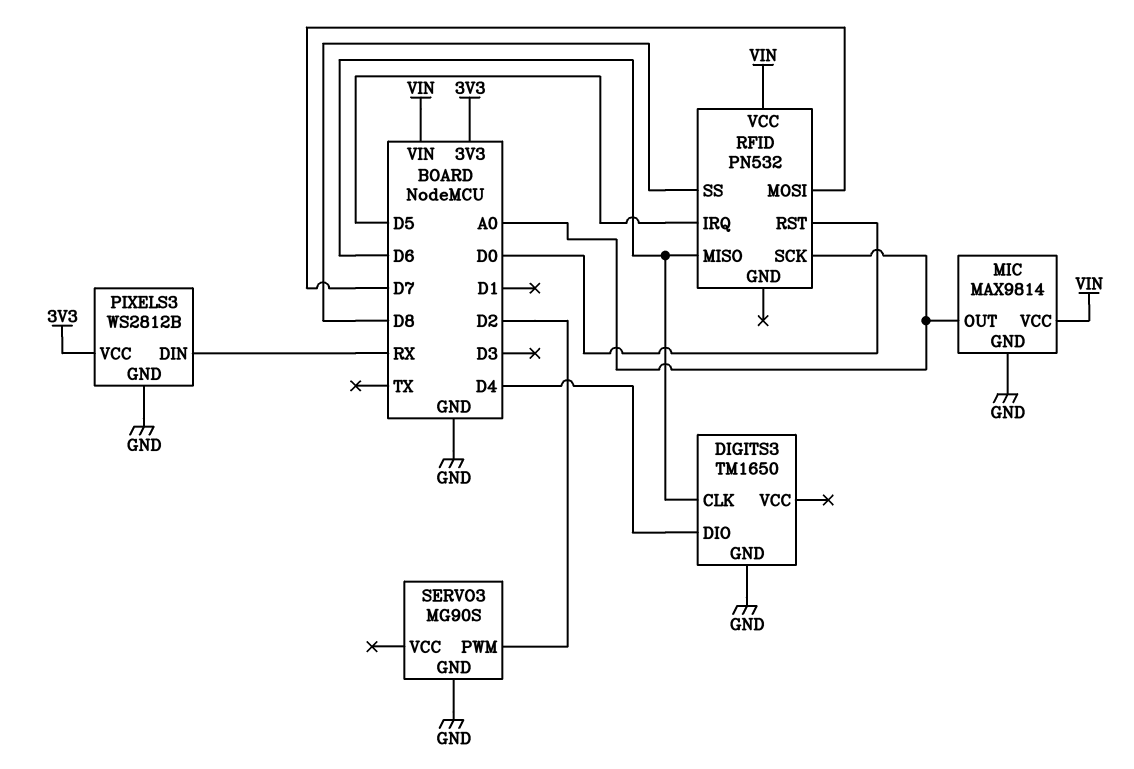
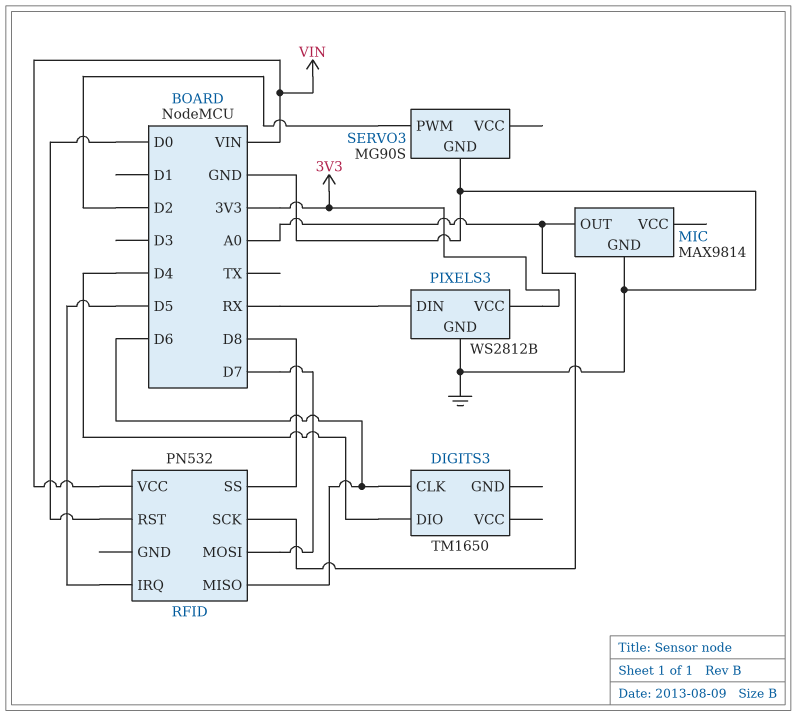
DIGITS3 pin GND: GND -> none
MIC pin VCC: VIN -> none

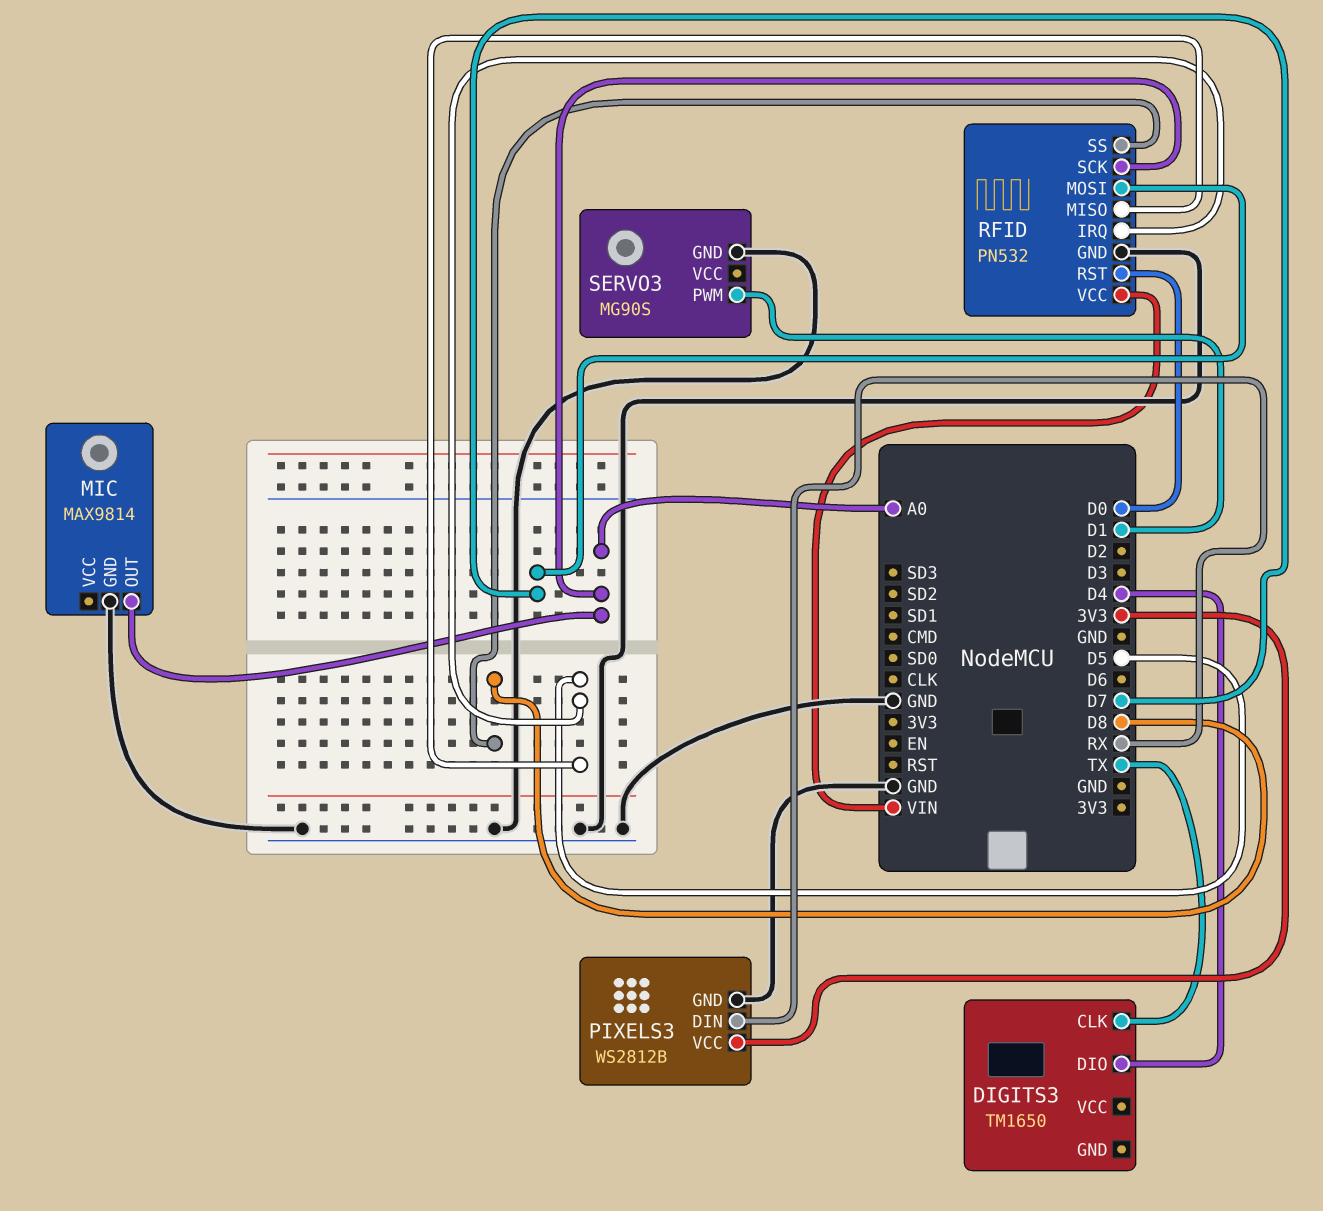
DIGITS3 pin CLK: D6 -> TX
RFID pin GND: none -> GND
RFID pin MISO: D6 -> D5
SERVO3 pin PWM: D2 -> D1

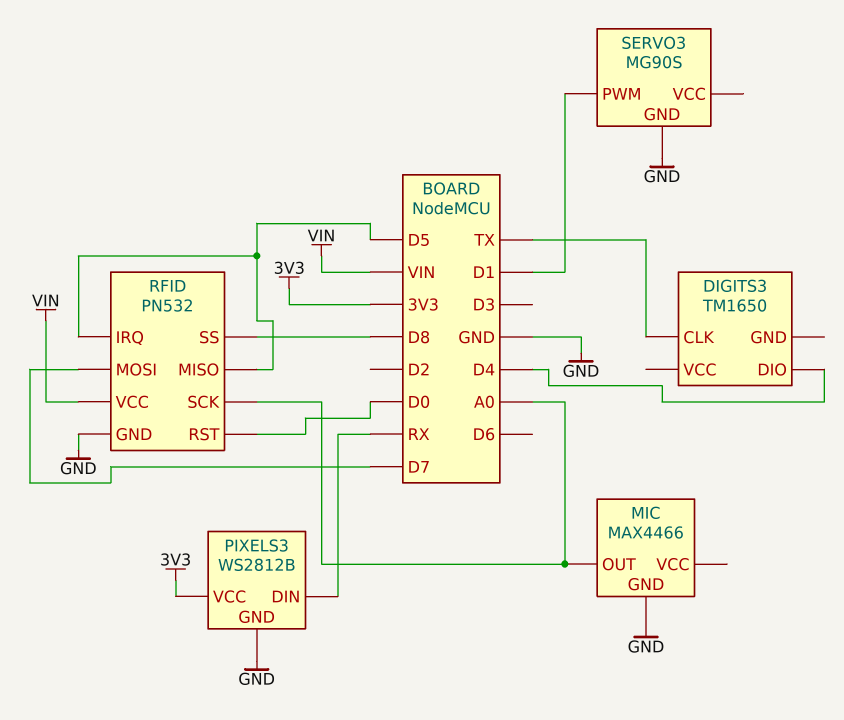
MIC: MAX9814 -> MAX4466

